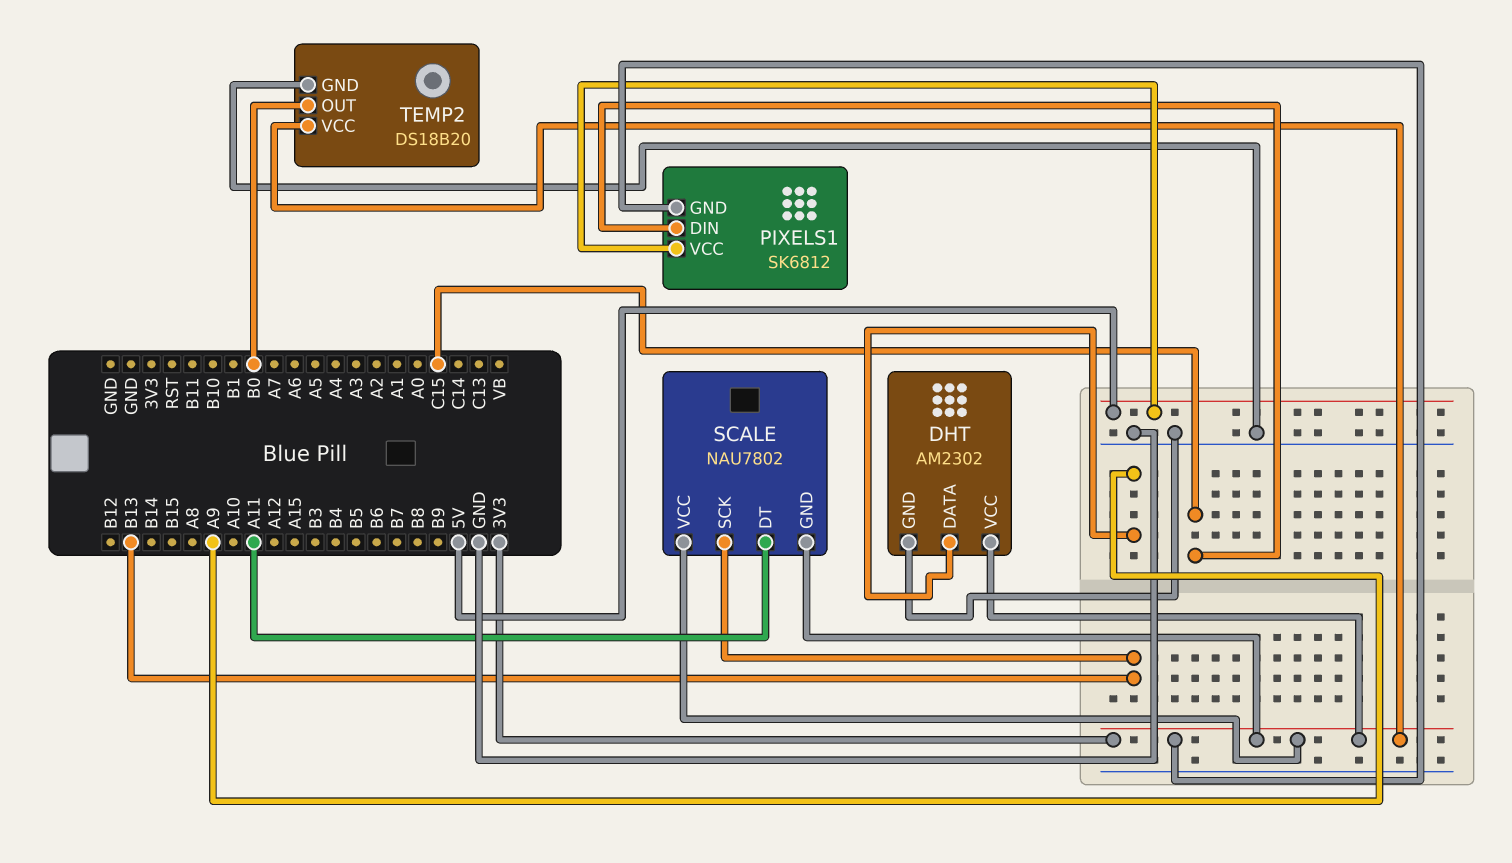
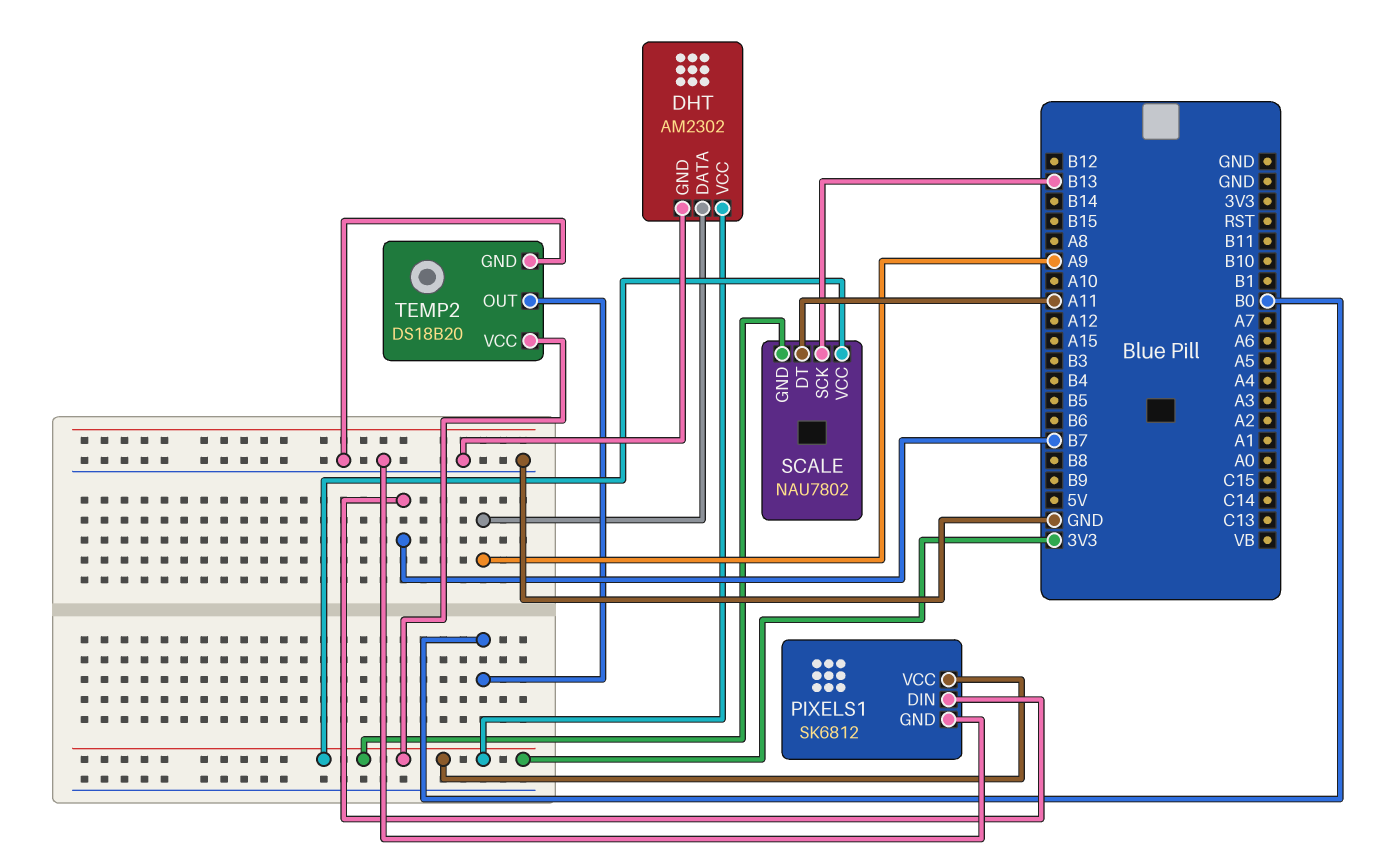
PIXELS1 pin DIN: C15 -> B7
PIXELS1 pin GND: 3V3 -> GND
PIXELS1 pin VCC: 5V -> 3V3

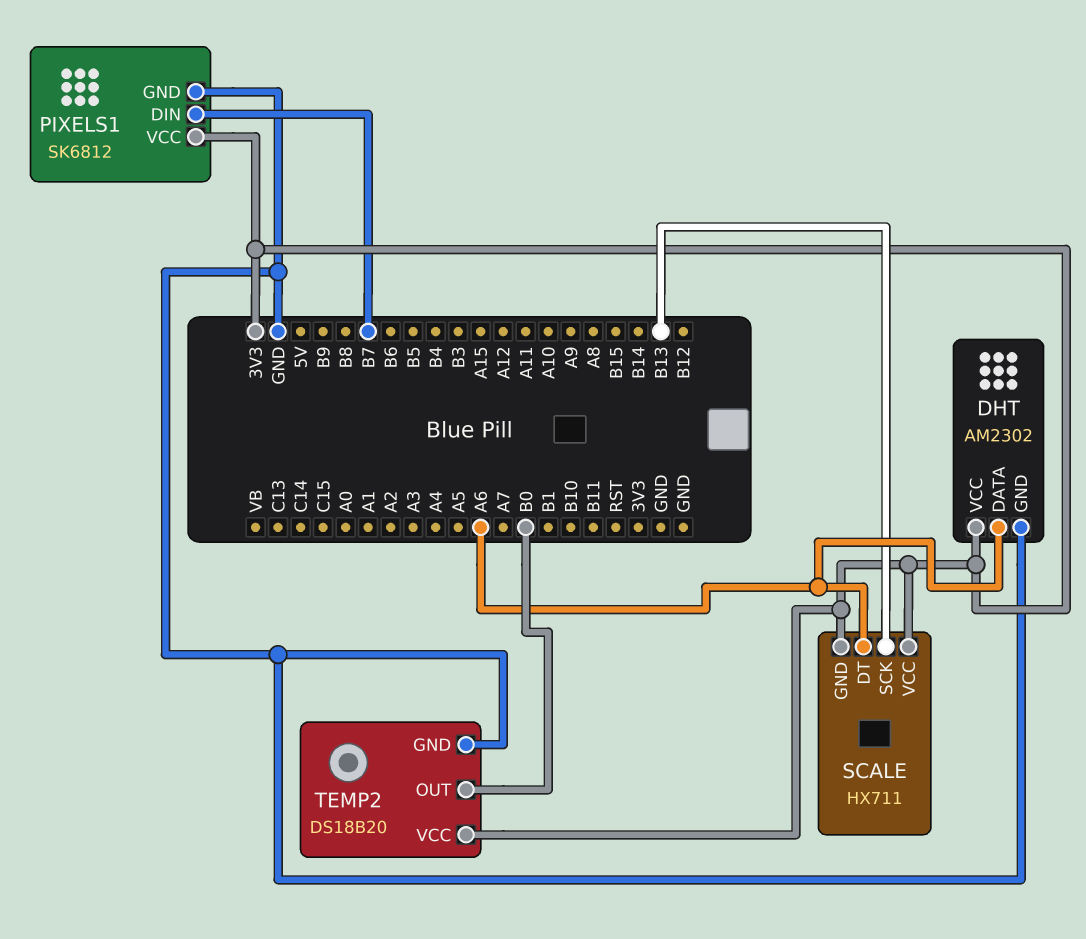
DHT pin DATA: A9 -> A6
SCALE: NAU7802 -> HX711
SCALE pin DT: A11 -> A6

